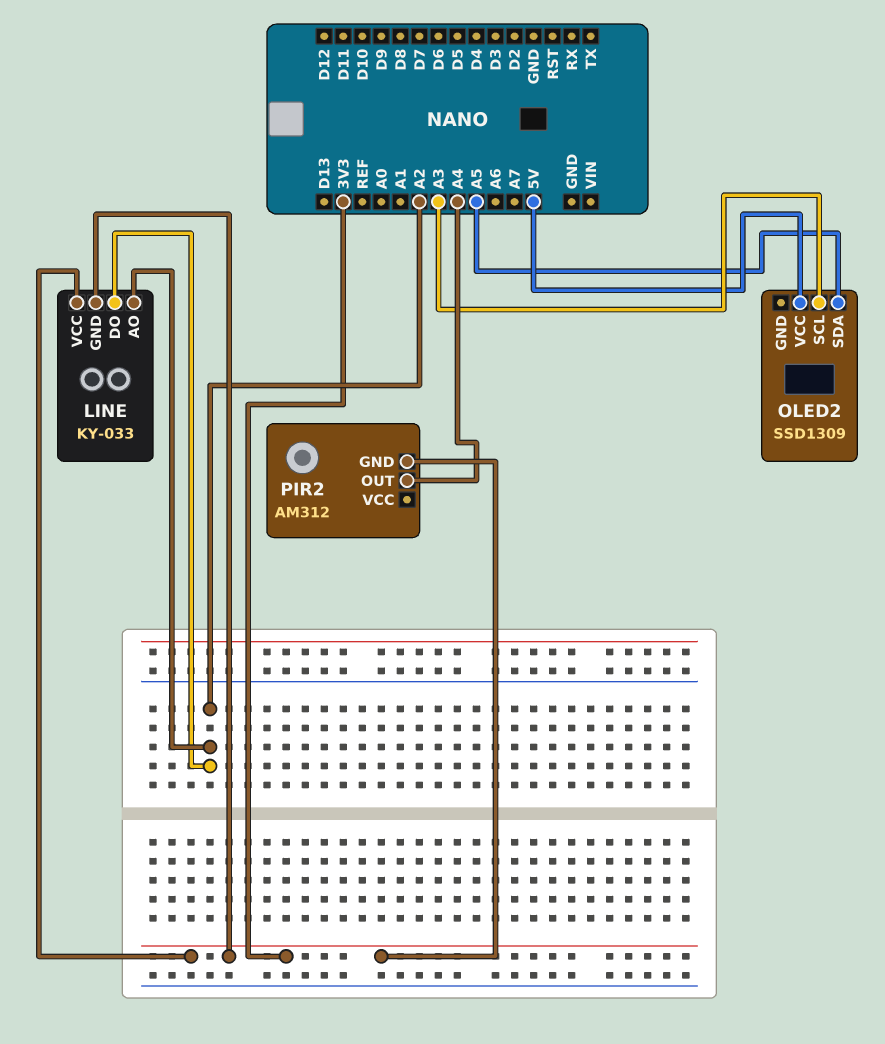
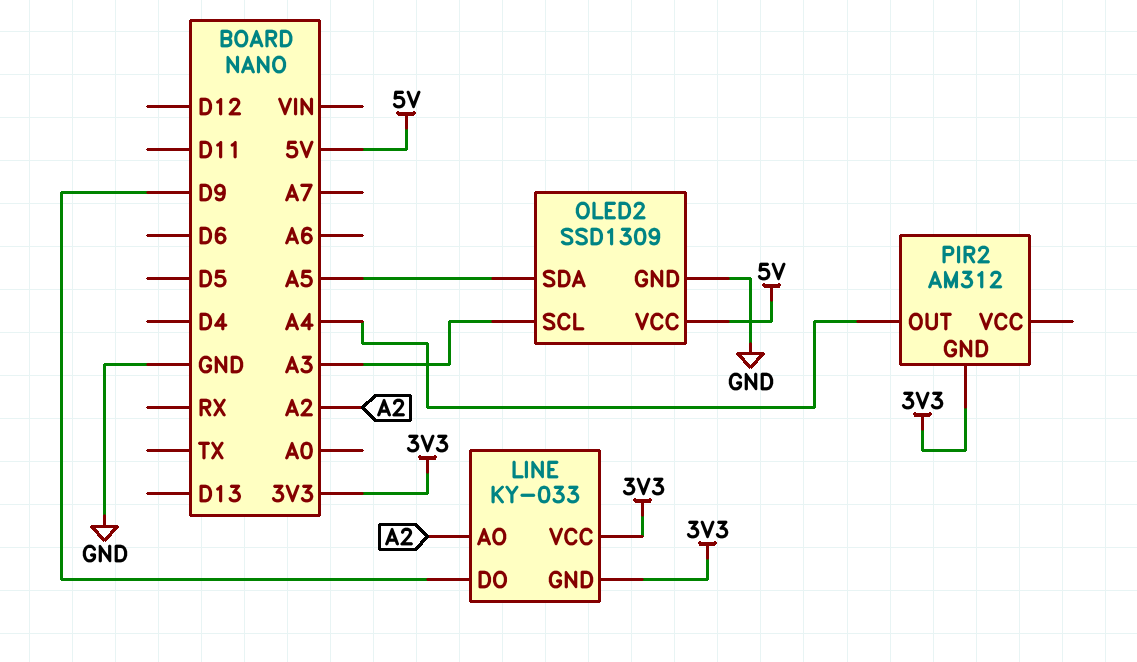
LINE pin DO: A2 -> D9
OLED2 pin GND: none -> GND

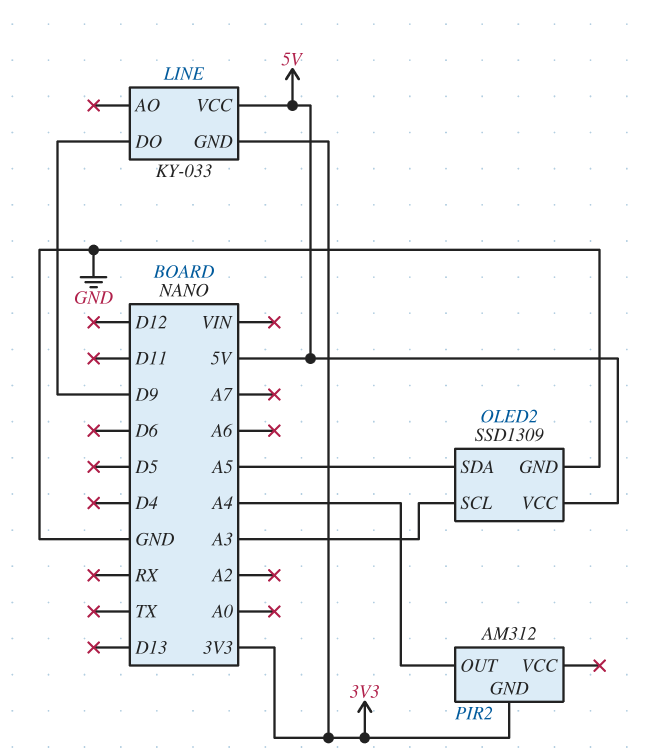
LINE pin AO: A2 -> none
LINE pin VCC: 3V3 -> 5V

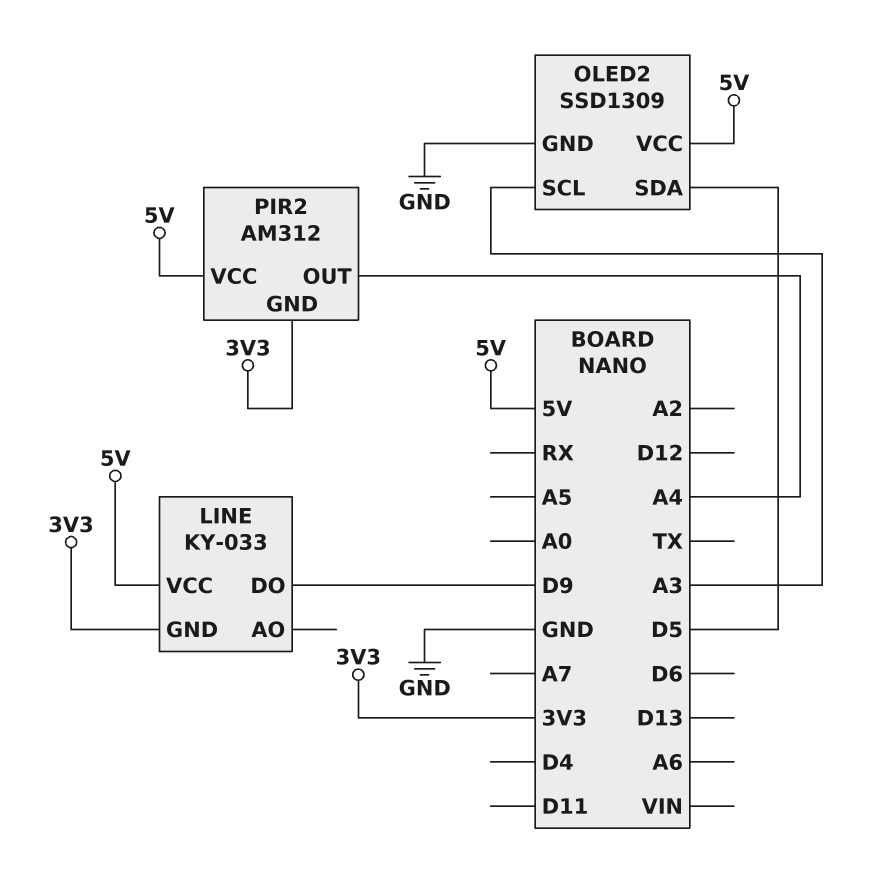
OLED2 pin SDA: A5 -> D5
PIR2 pin VCC: none -> 5V

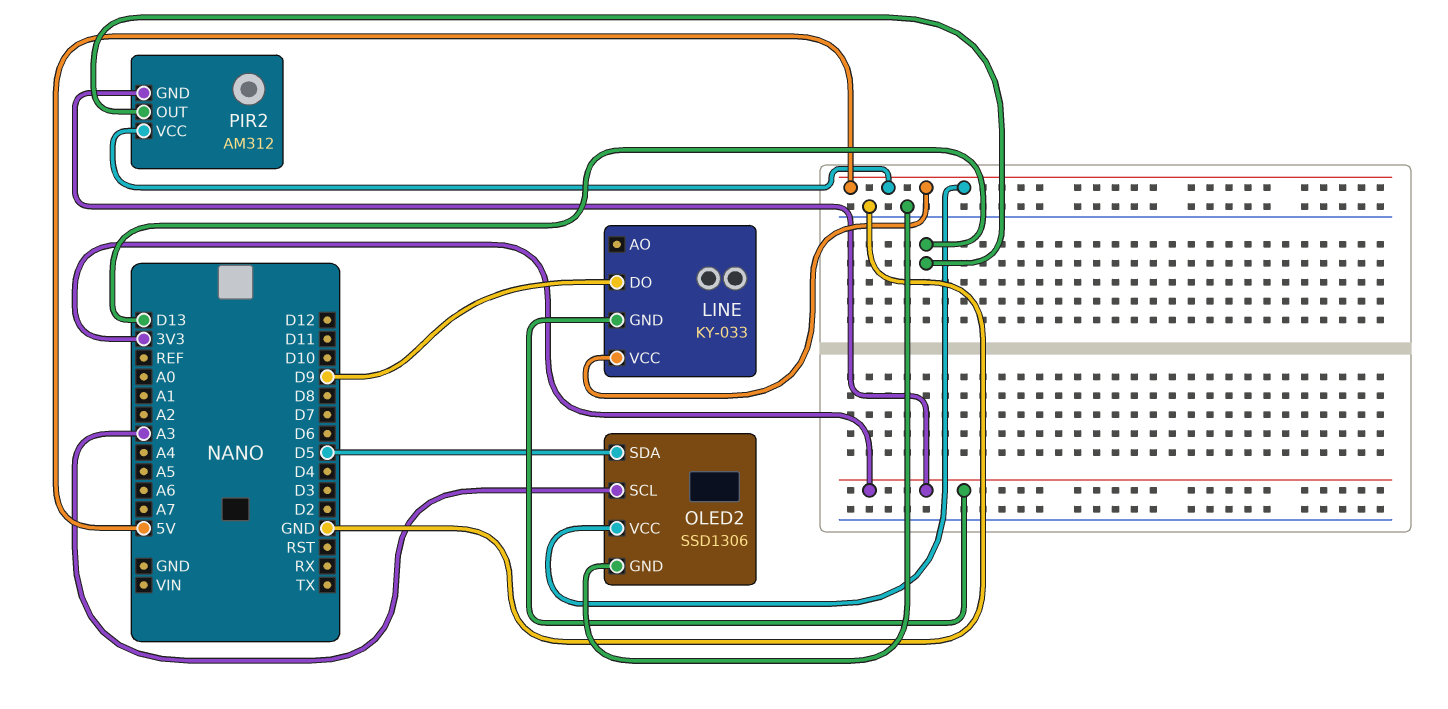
OLED2: SSD1309 -> SSD1306
PIR2 pin OUT: A4 -> D13

